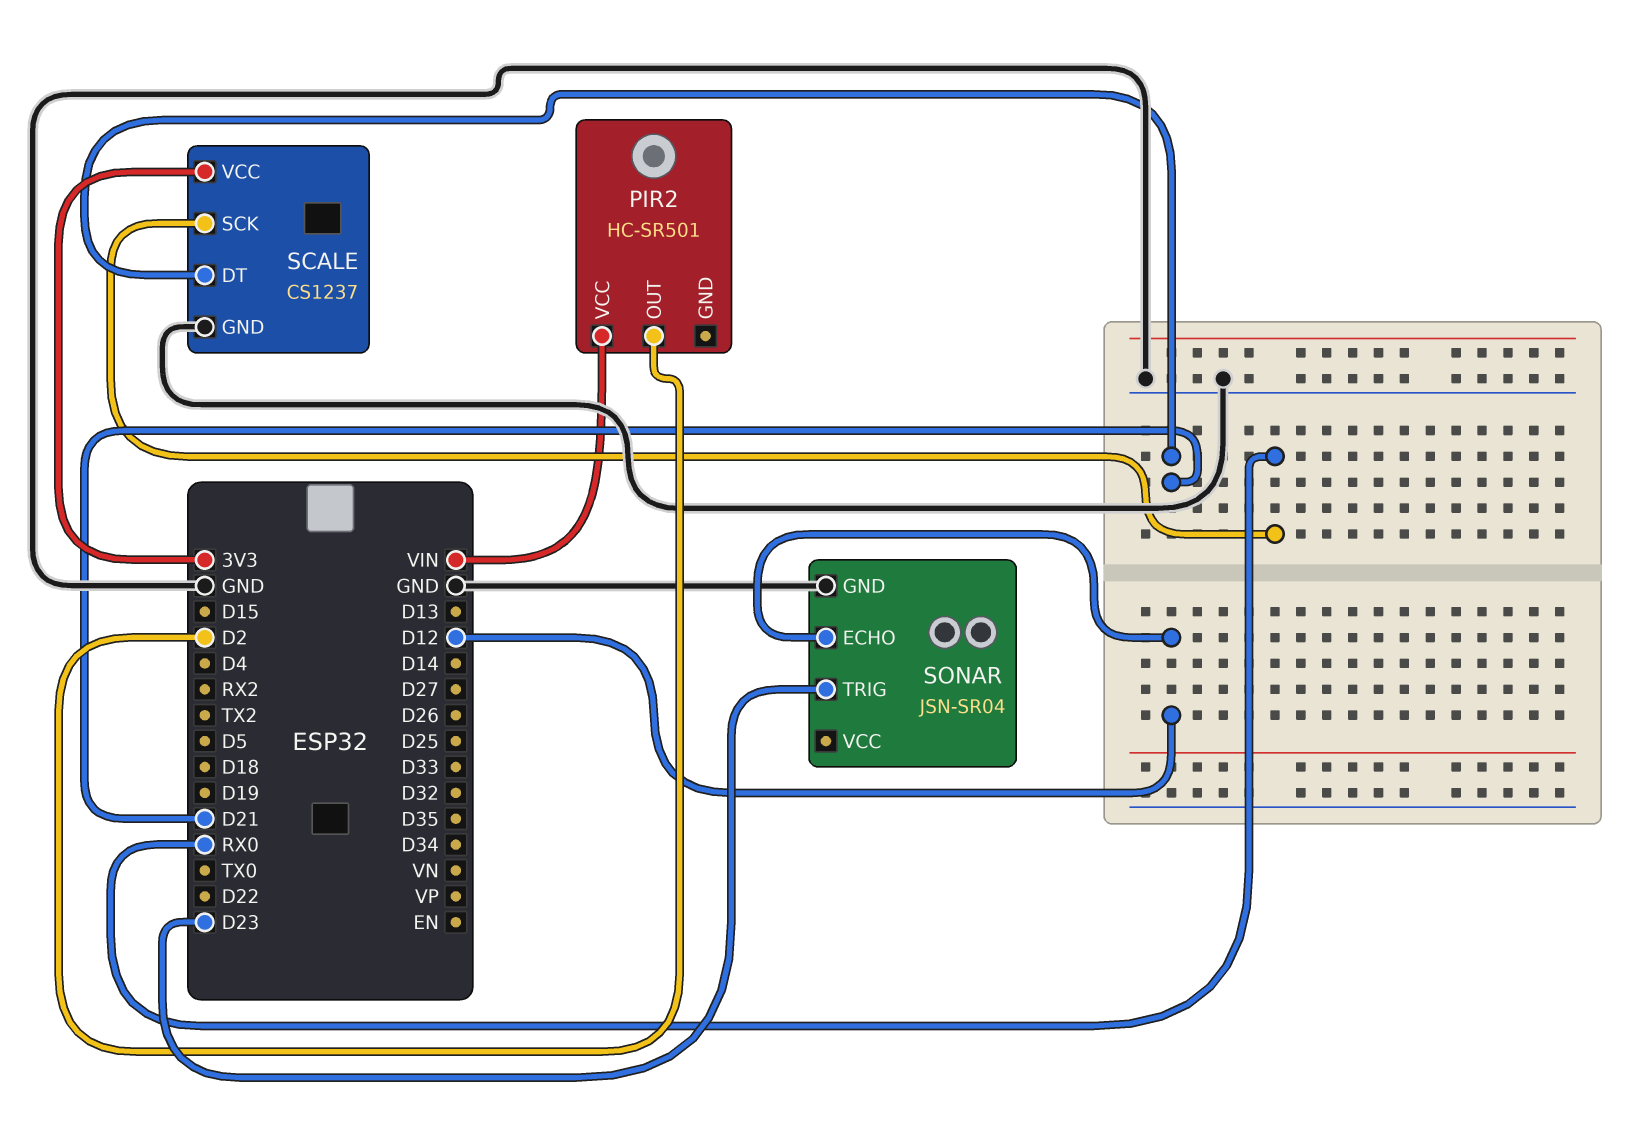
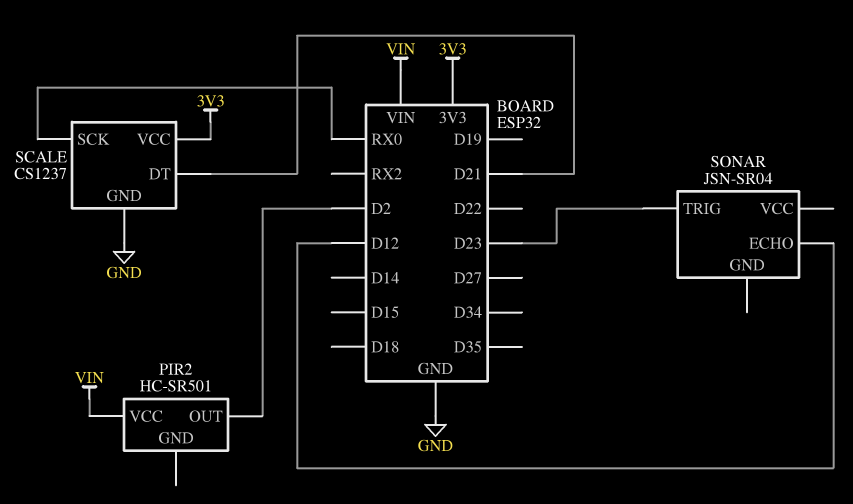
SONAR pin GND: GND -> none

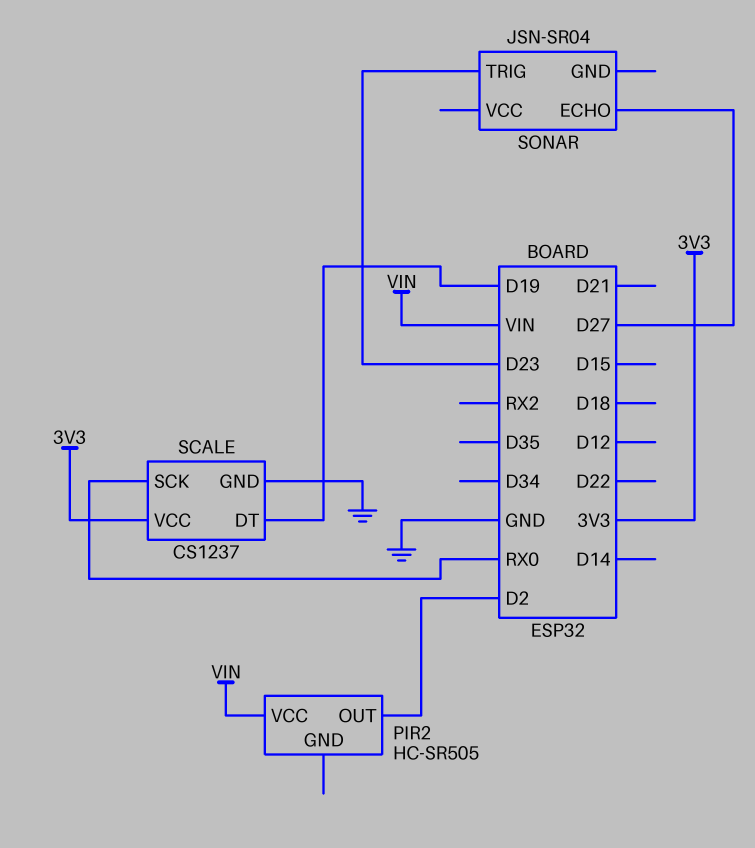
PIR2: HC-SR501 -> HC-SR505
SCALE pin DT: D21 -> D19
SONAR pin ECHO: D12 -> D27

